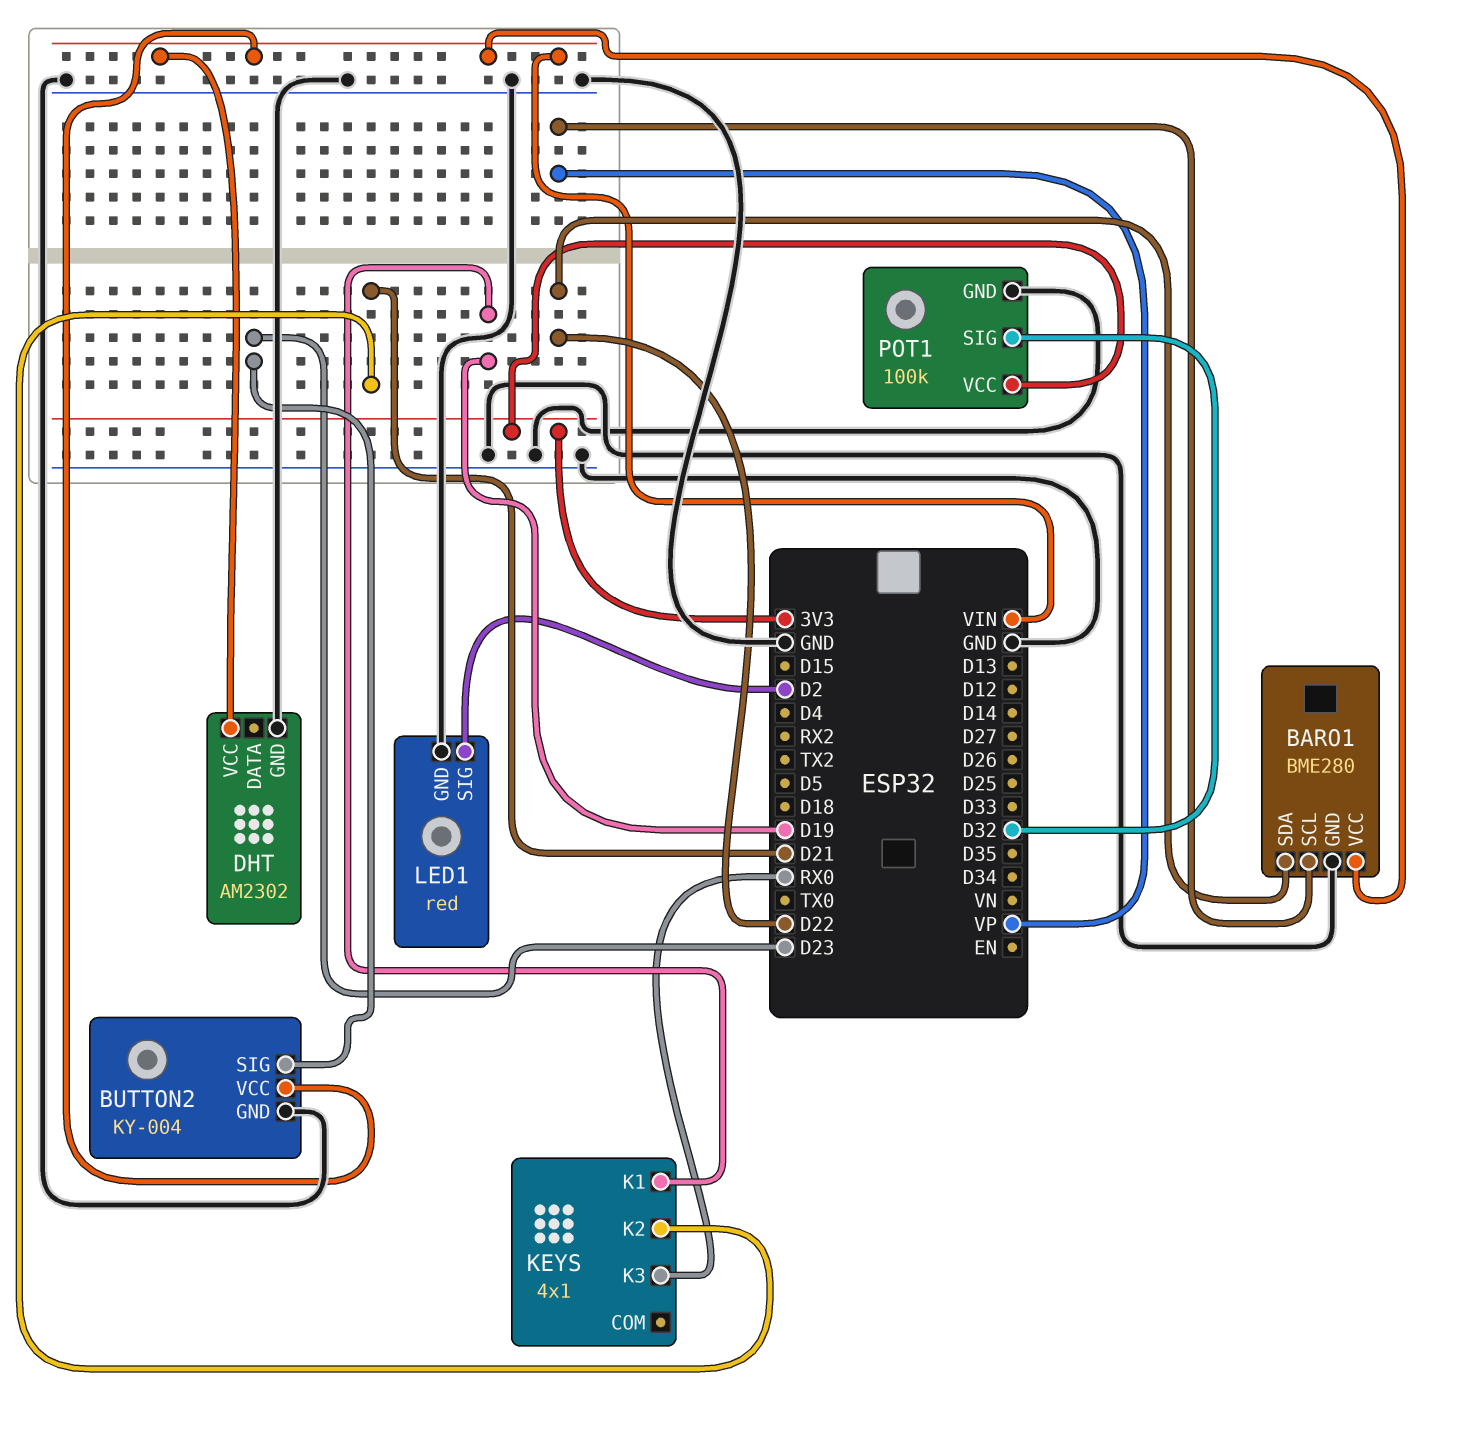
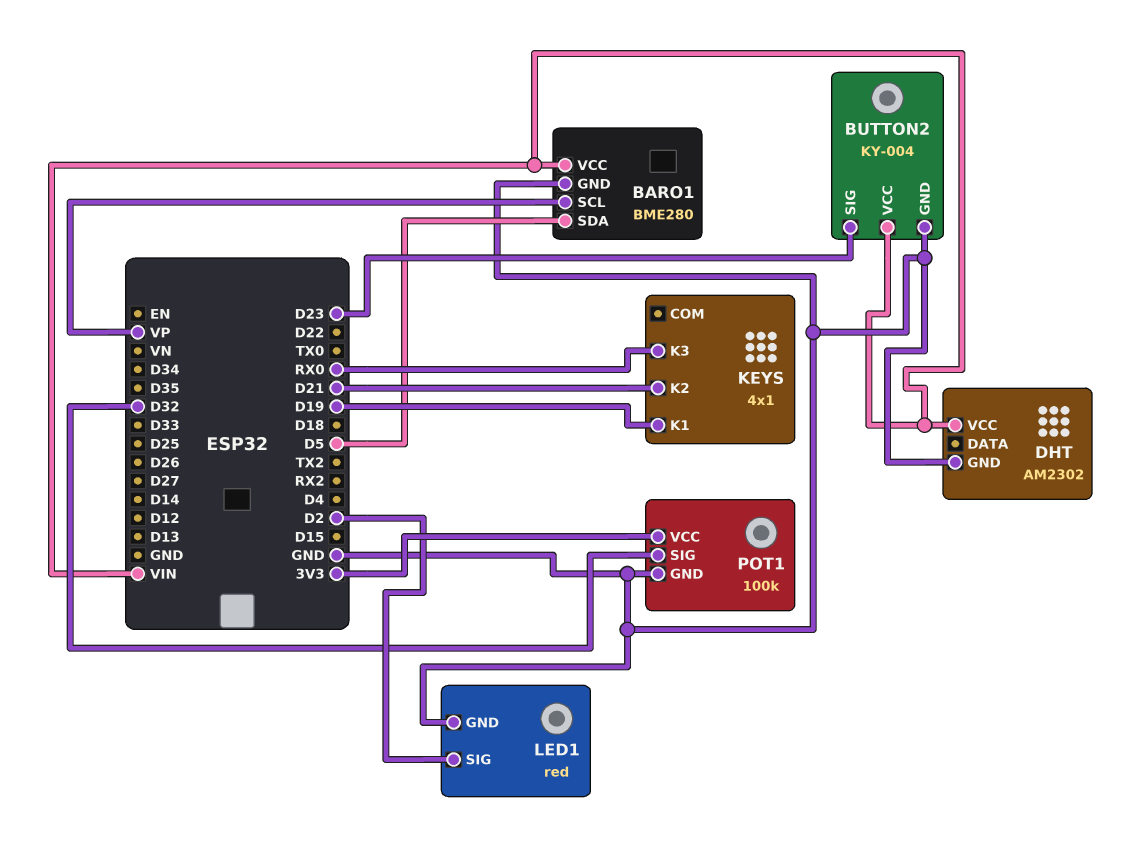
BARO1 pin SDA: D22 -> D5

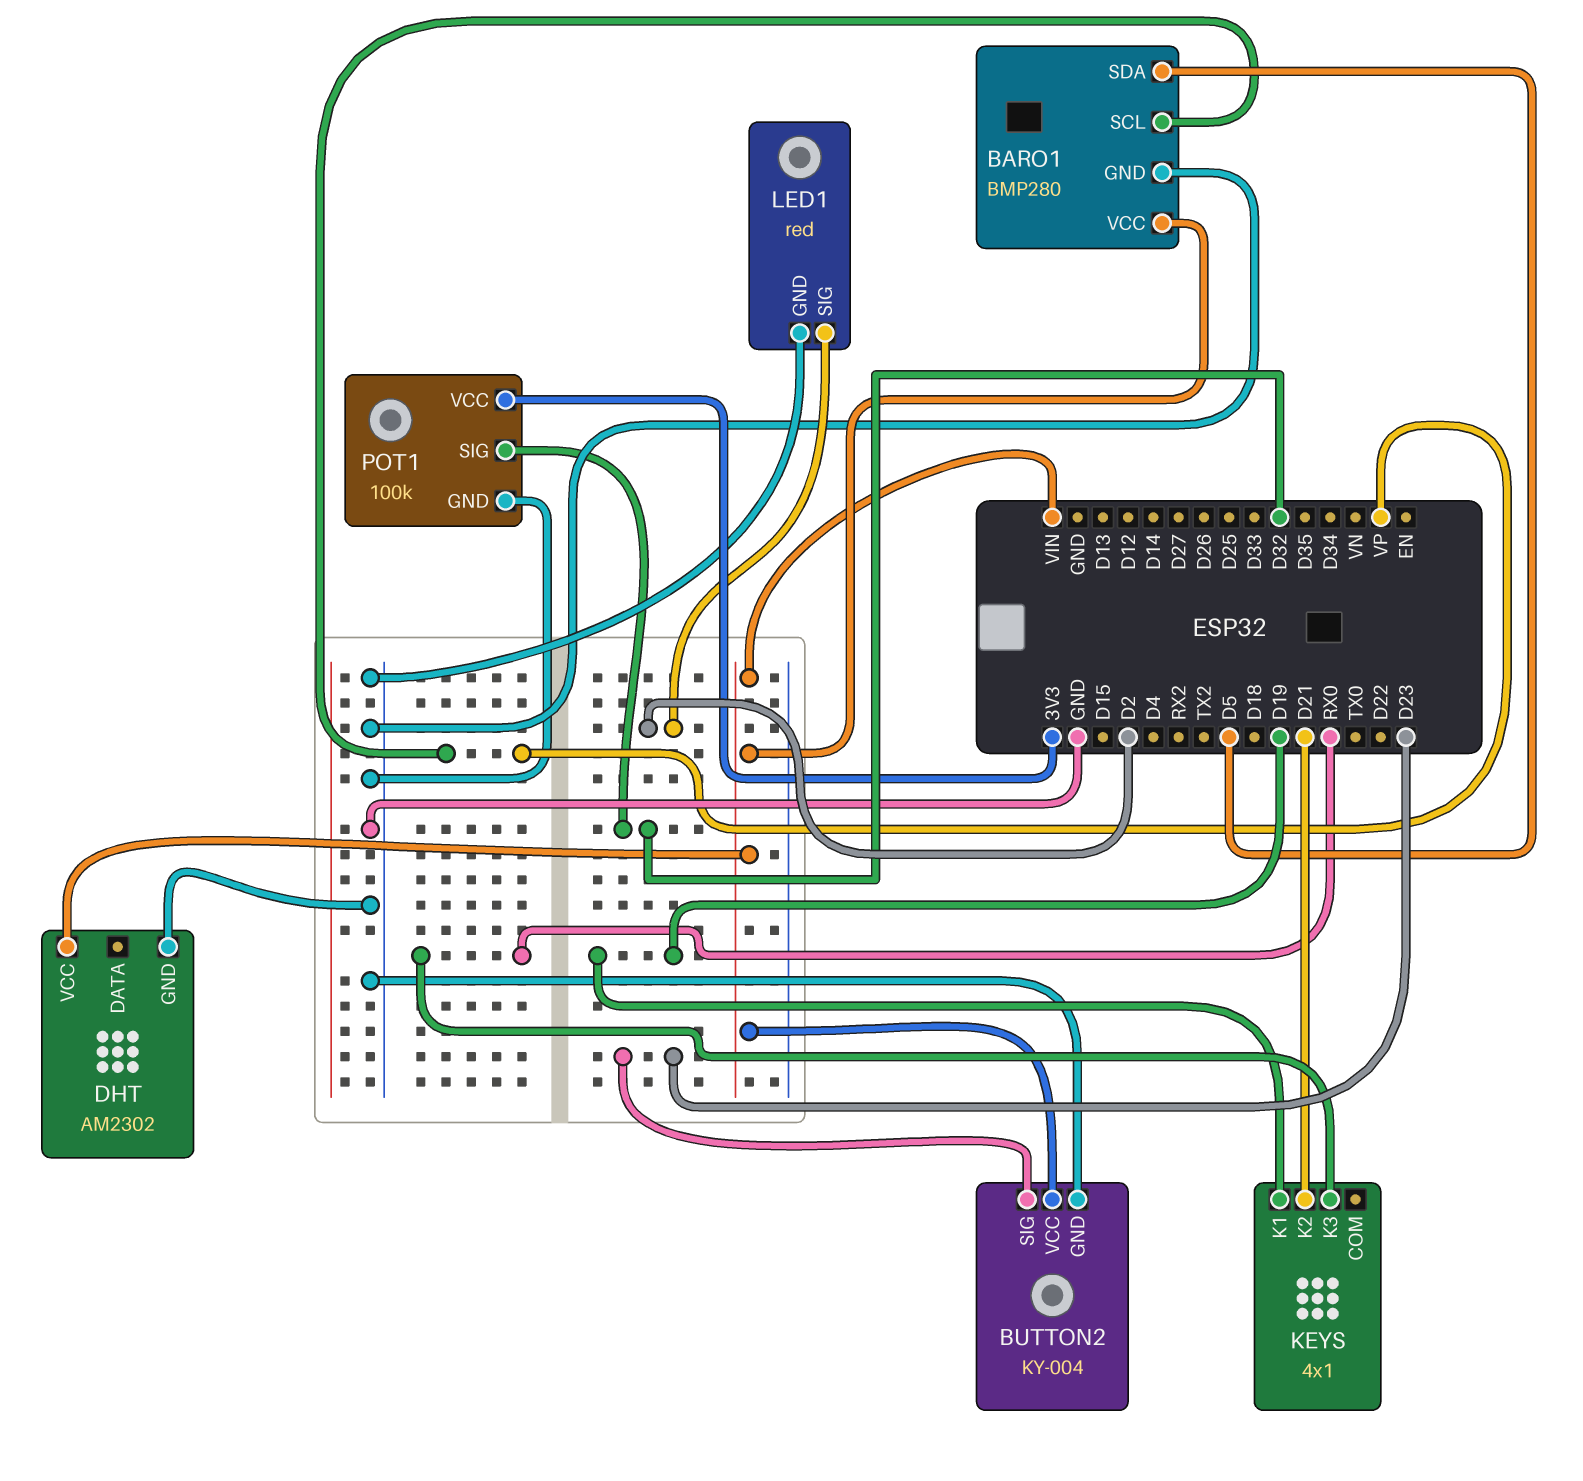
BARO1: BME280 -> BMP280

